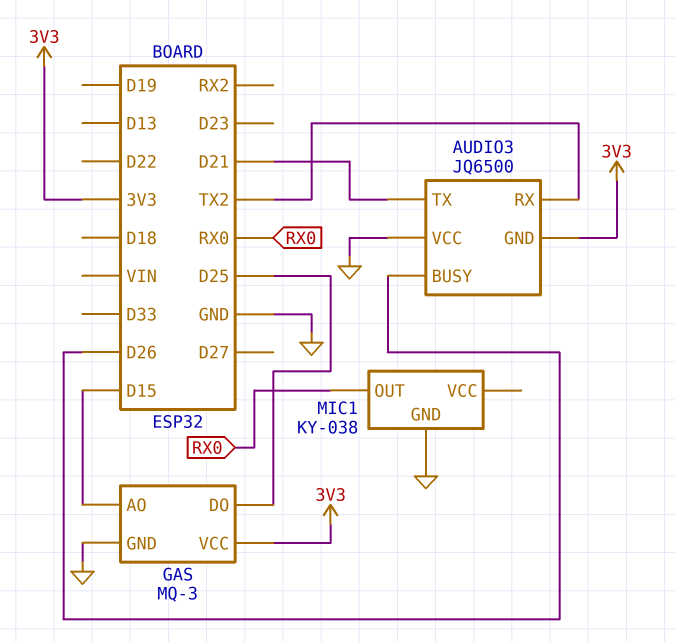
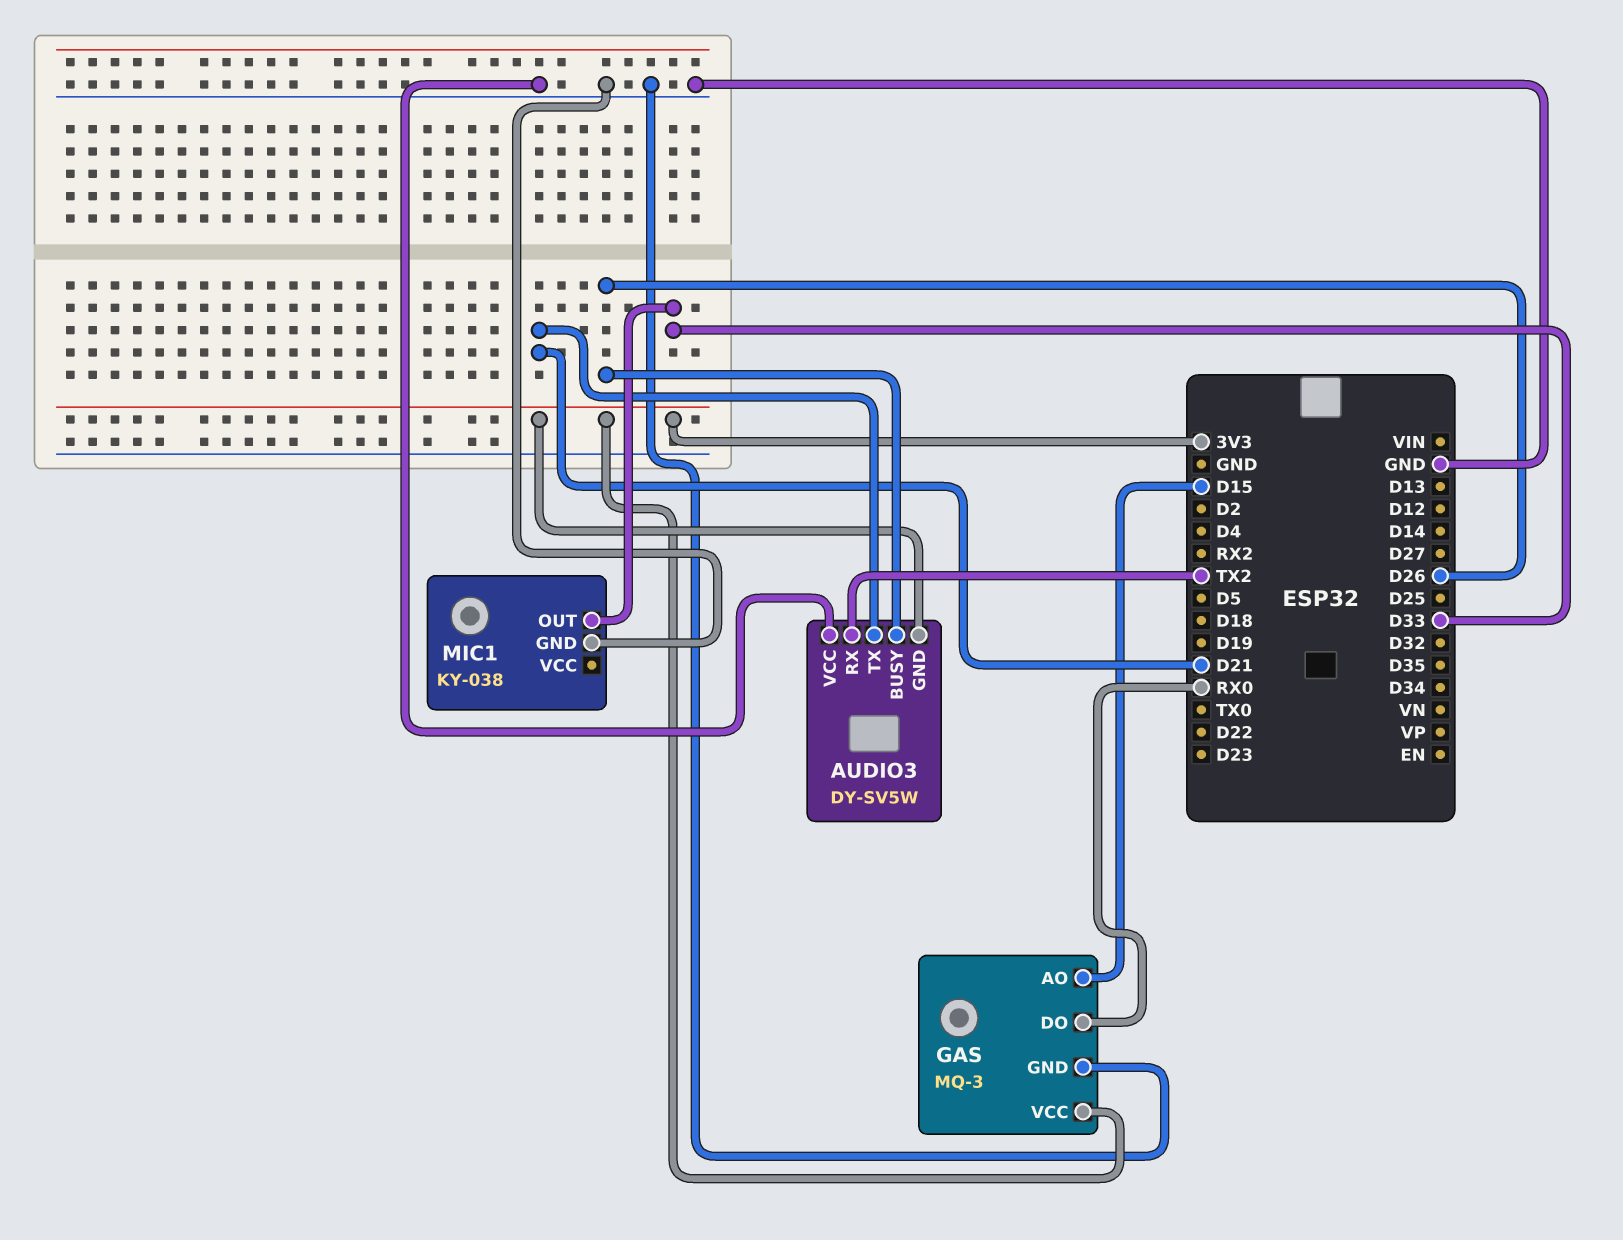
AUDIO3: JQ6500 -> DY-SV5W
GAS pin DO: D25 -> RX0
MIC1 pin OUT: RX0 -> D33

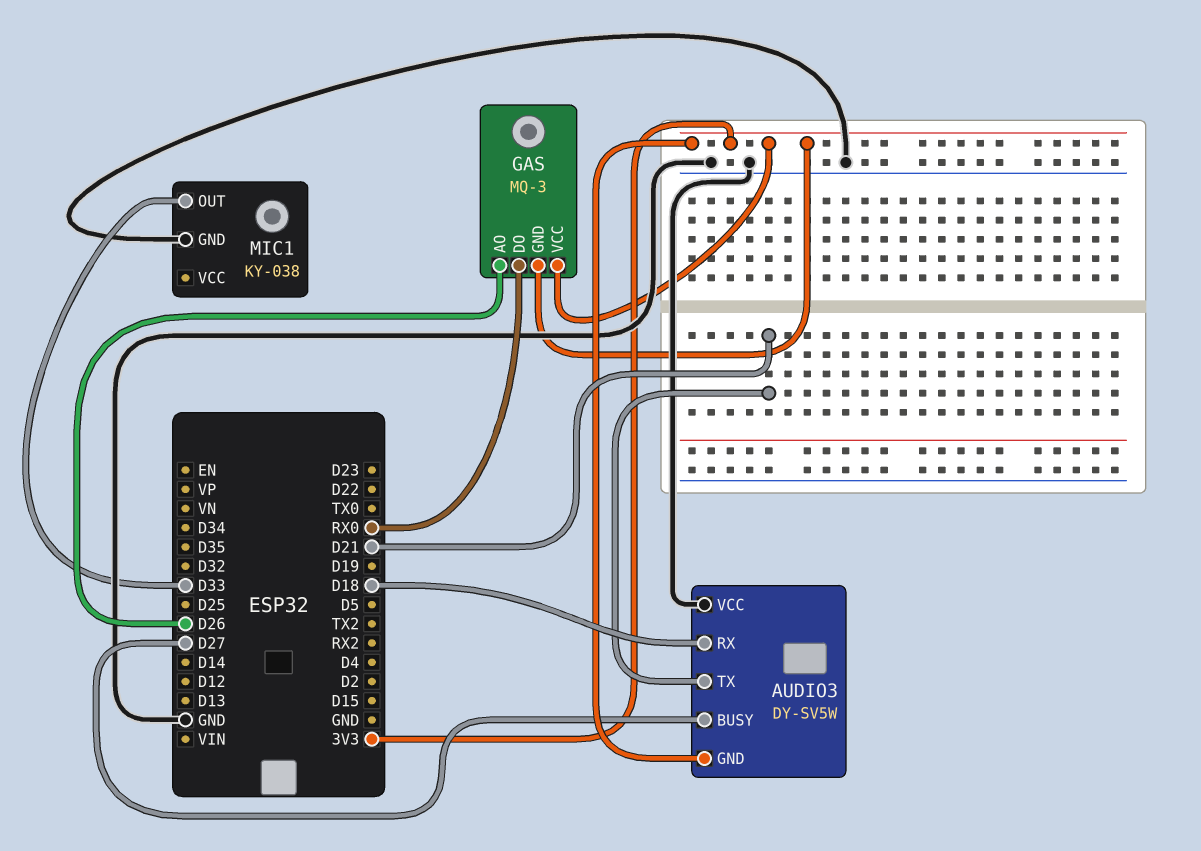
AUDIO3 pin BUSY: D26 -> D27
AUDIO3 pin RX: TX2 -> D18
GAS pin AO: D15 -> D26
GAS pin GND: GND -> 3V3

